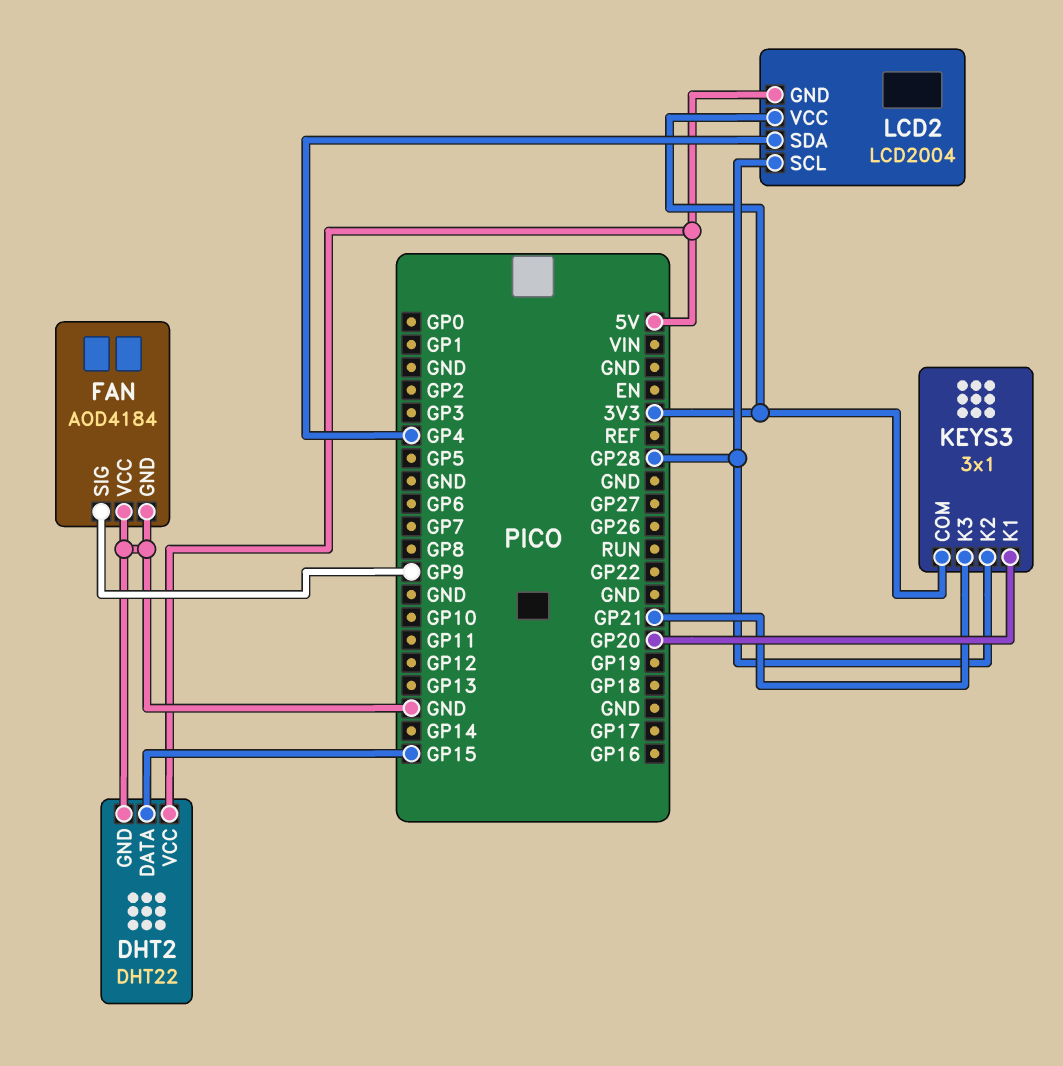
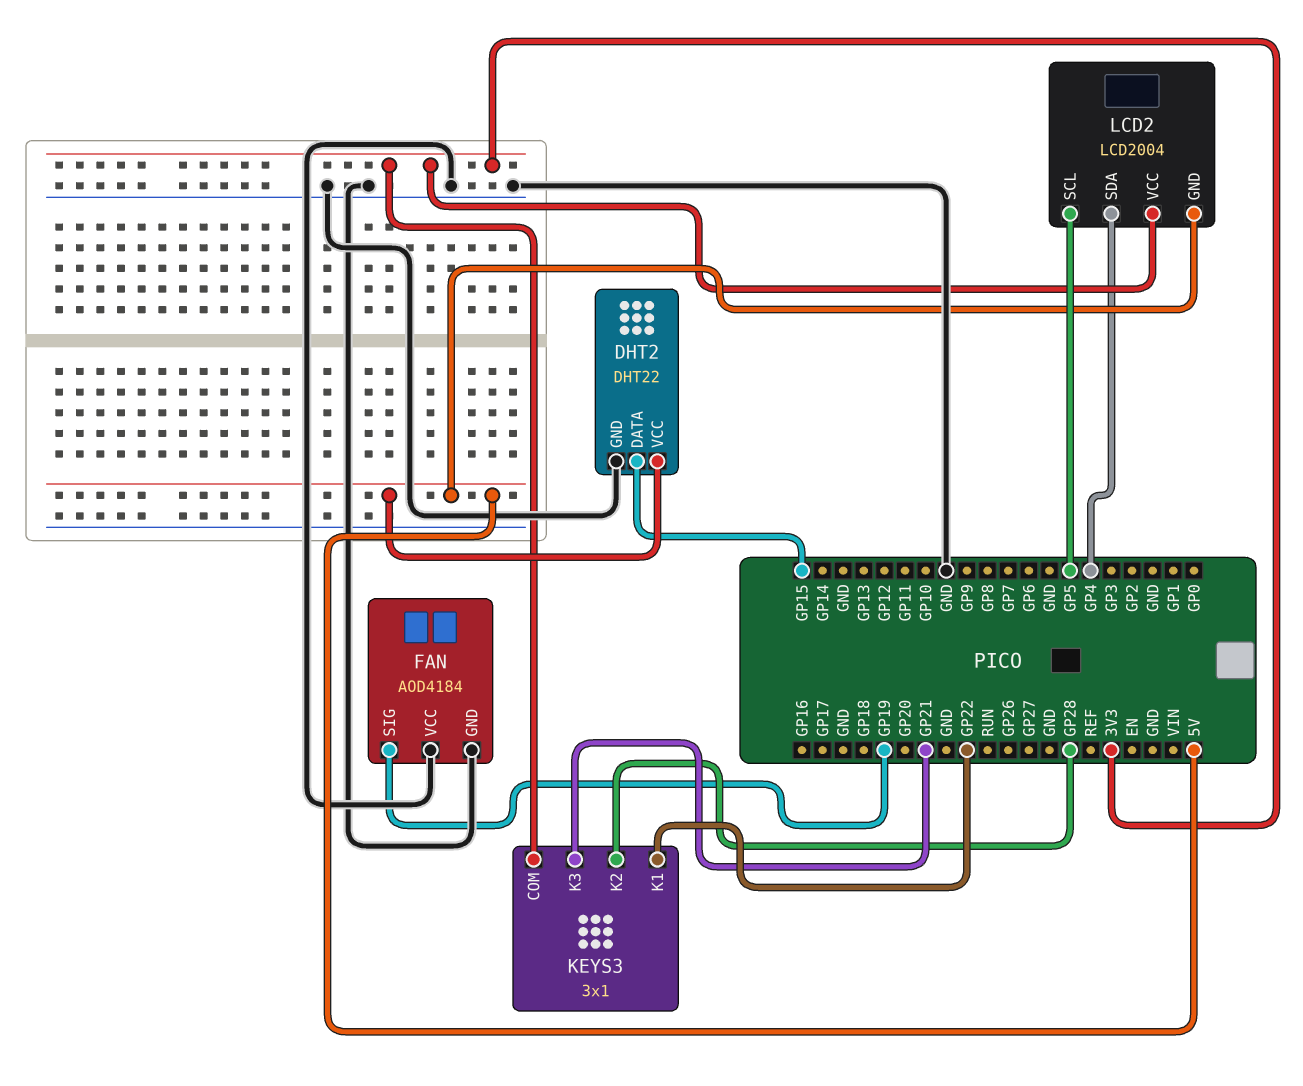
FAN pin SIG: GP9 -> GP19
KEYS3 pin K1: GP20 -> GP22
LCD2 pin SCL: GP28 -> GP5

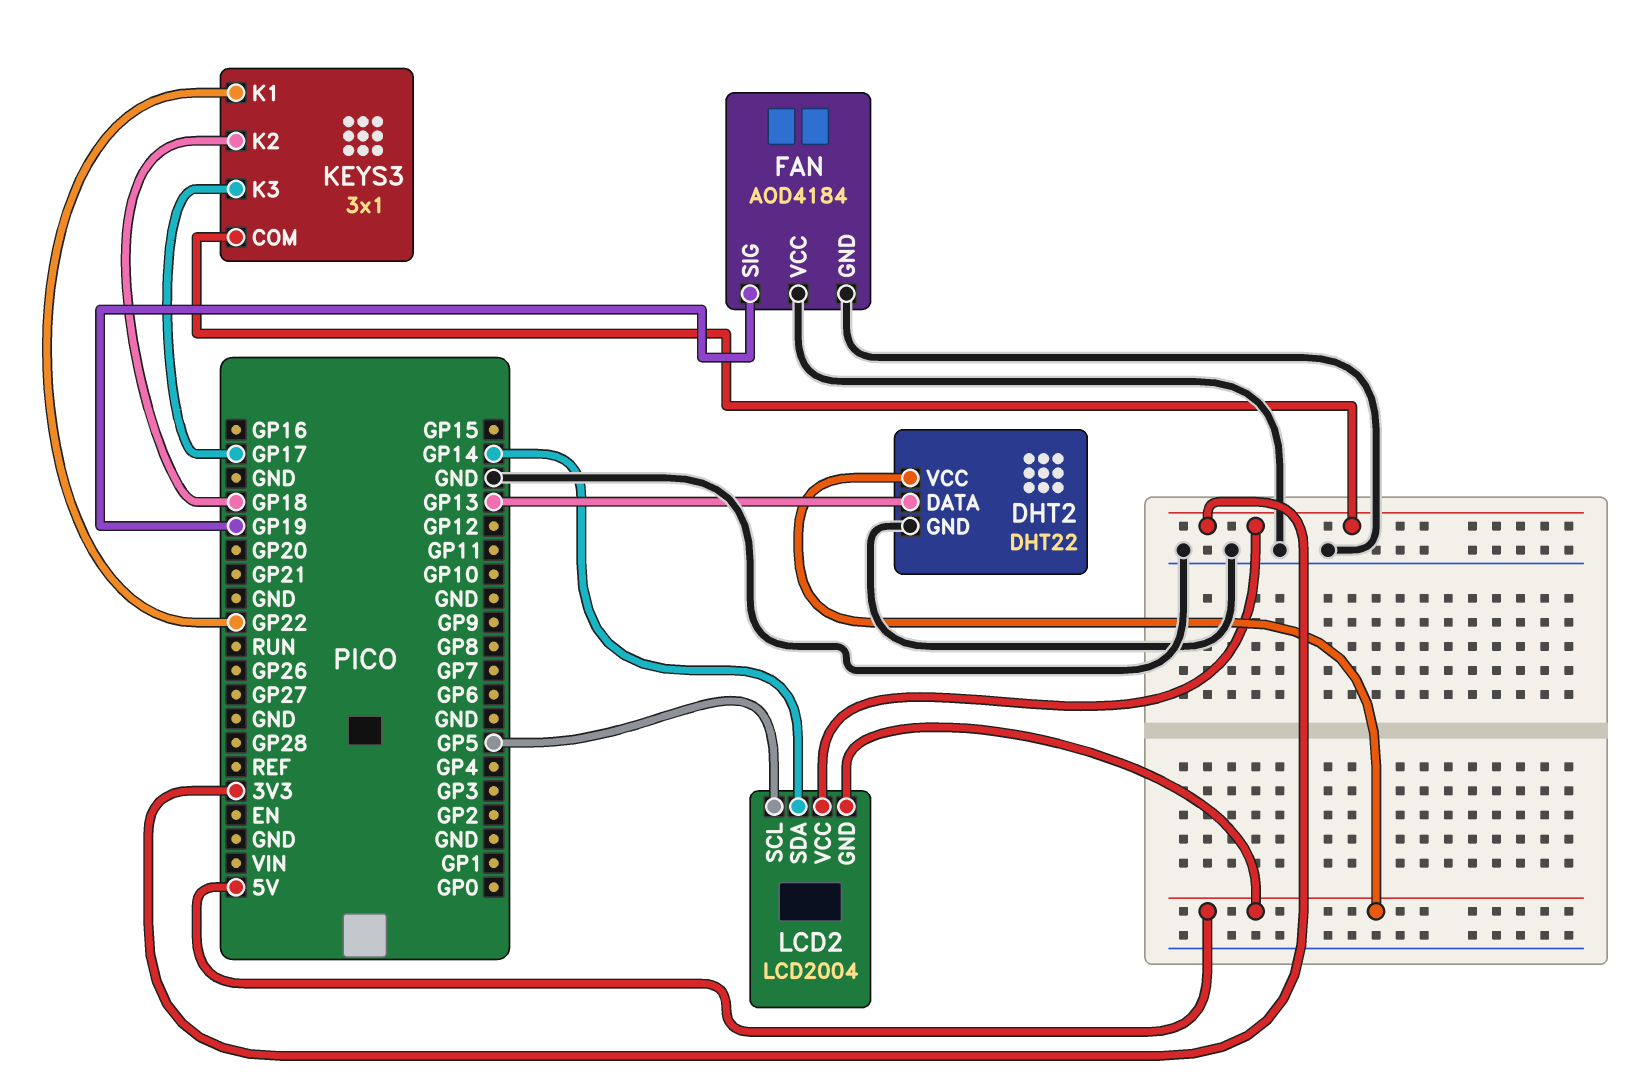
DHT2 pin DATA: GP15 -> GP13
KEYS3 pin K2: GP28 -> GP18
KEYS3 pin K3: GP21 -> GP17
LCD2 pin SDA: GP4 -> GP14

